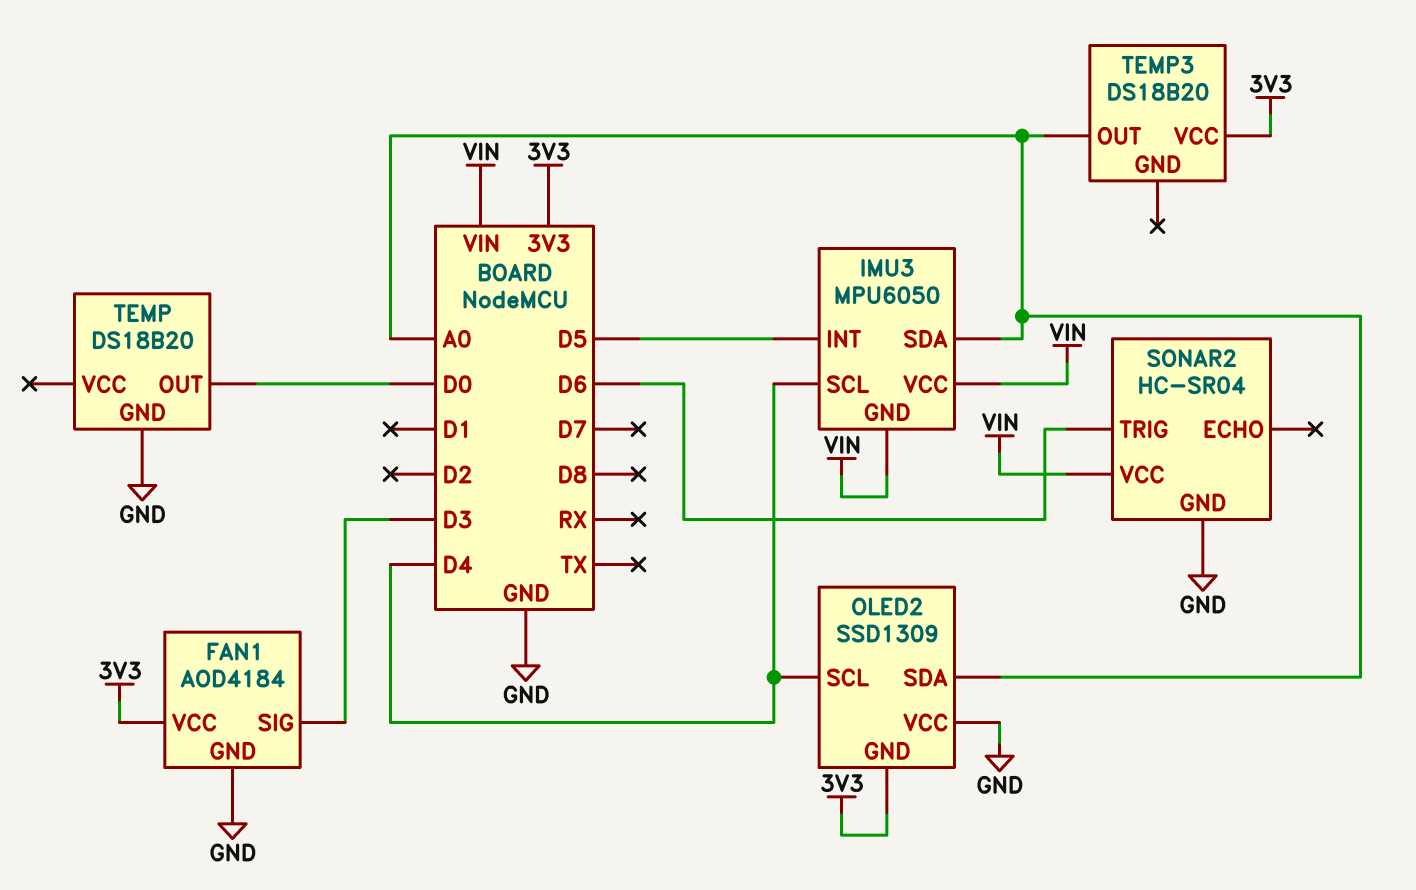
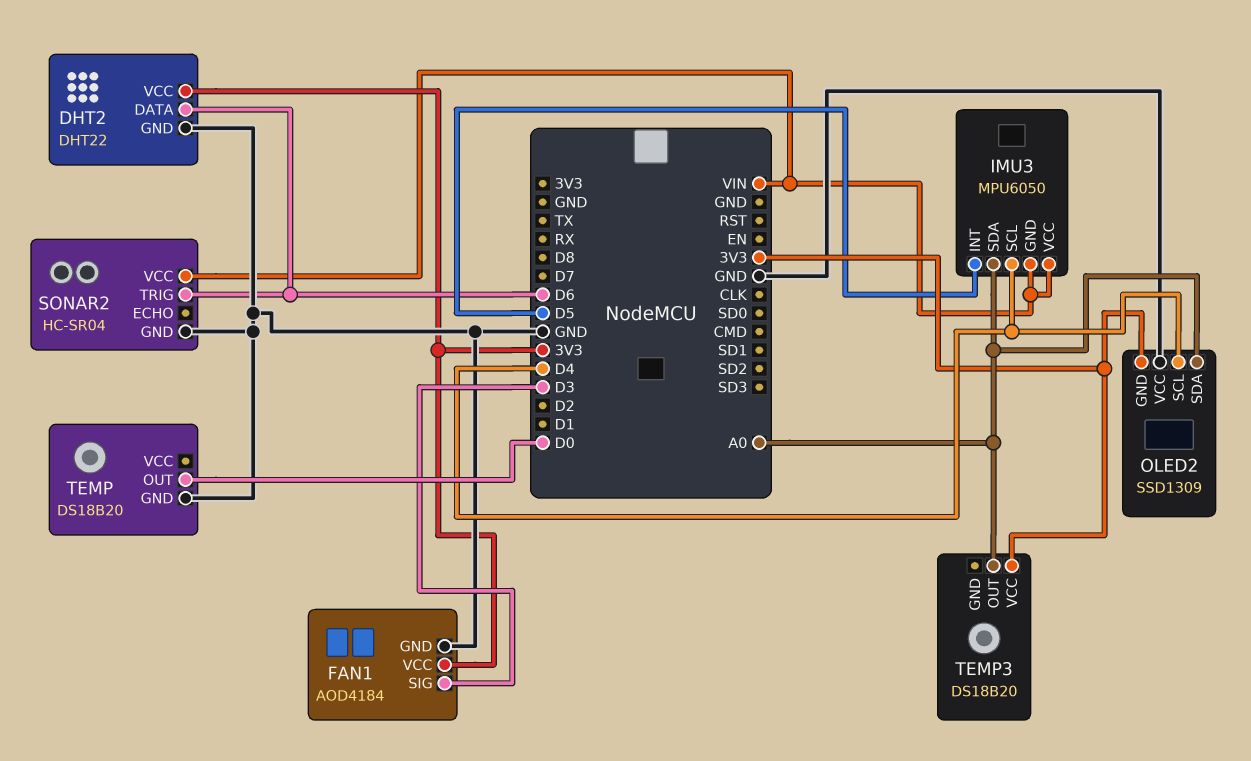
DHT2: none -> DHT22
DHT2 pin DATA: none -> D6
DHT2 pin GND: none -> GND
DHT2 pin VCC: none -> 3V3

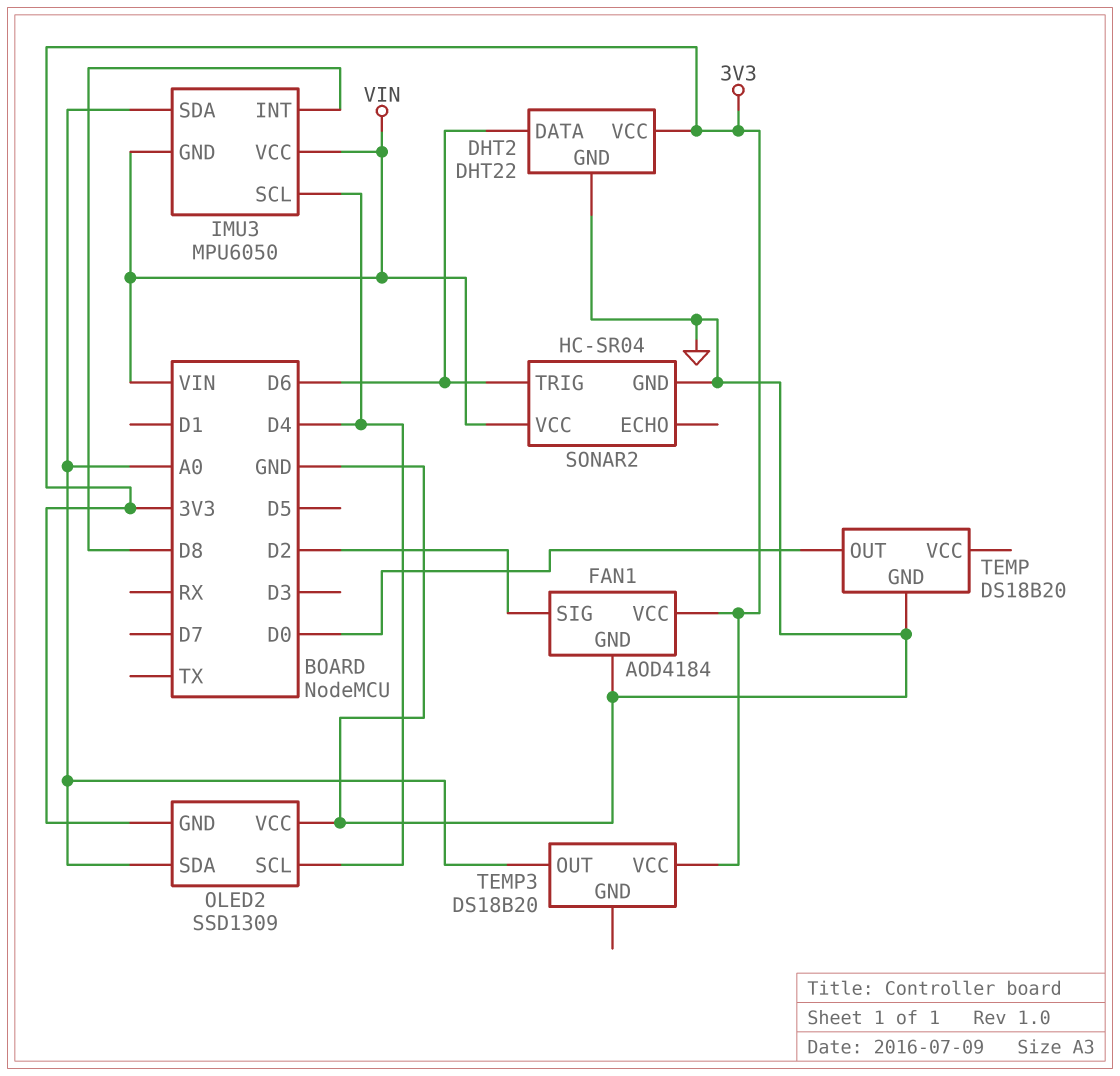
FAN1 pin SIG: D3 -> D2
IMU3 pin INT: D5 -> D8

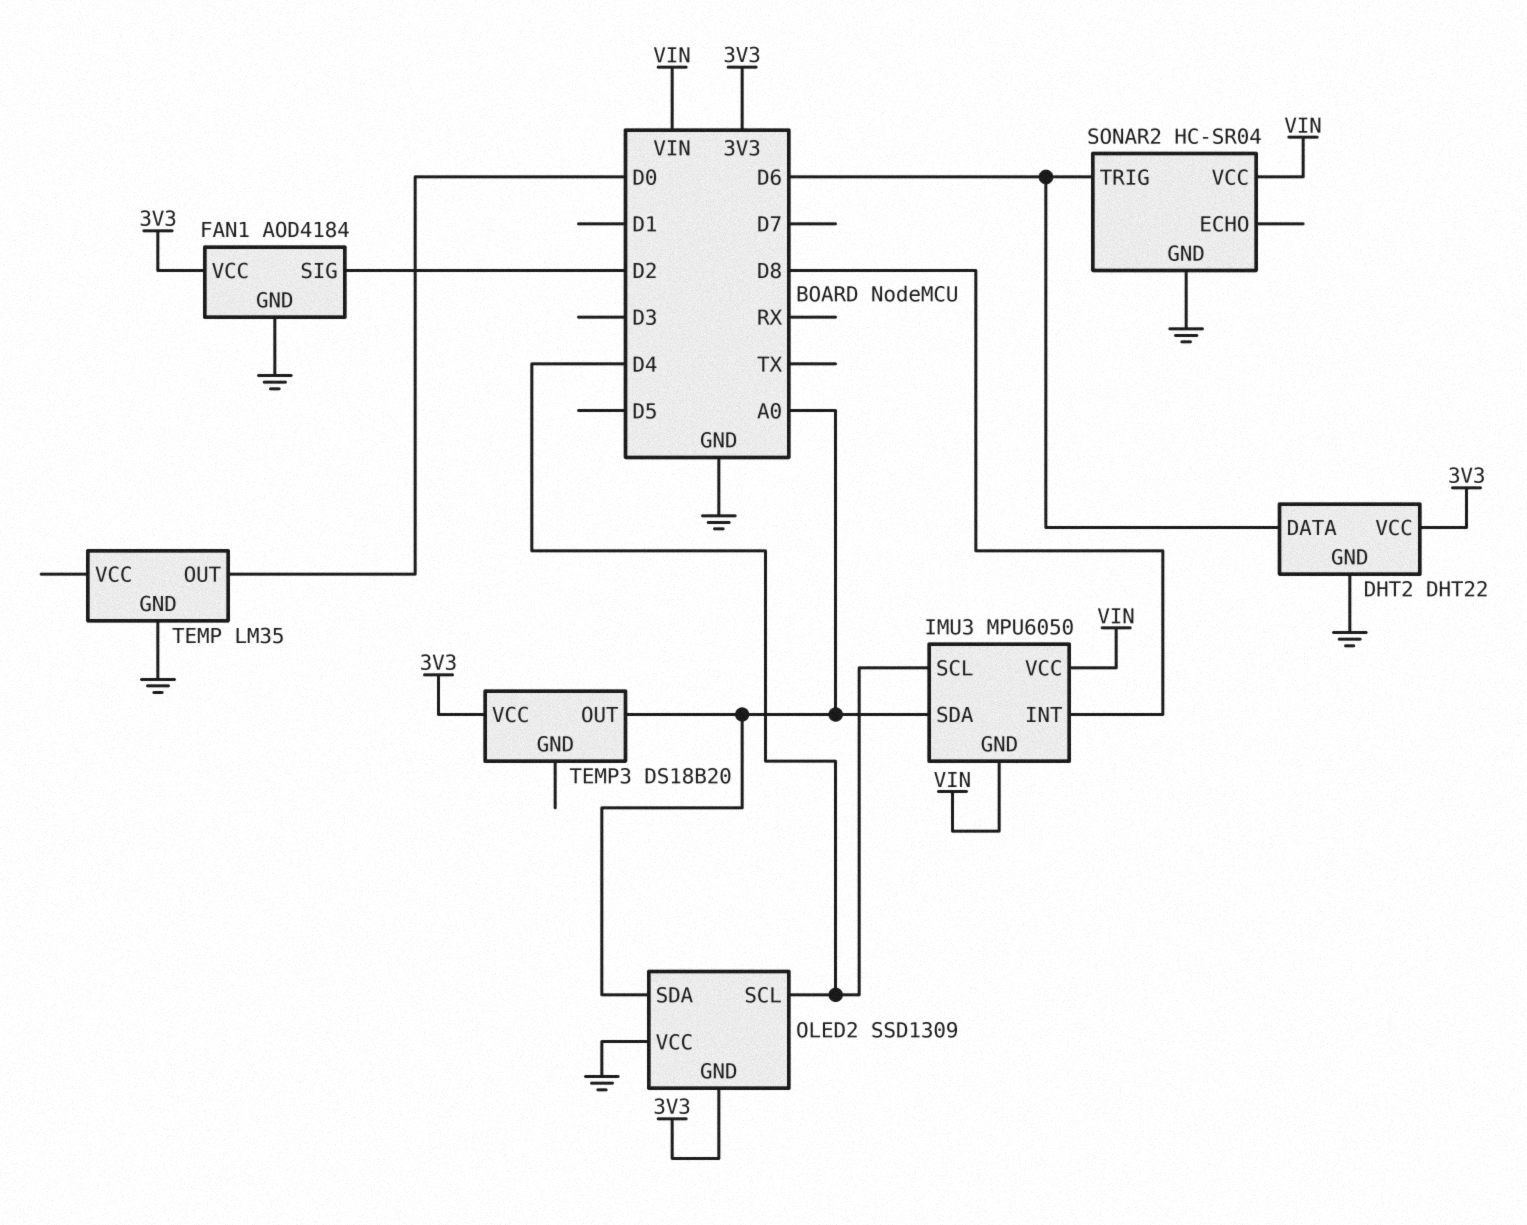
TEMP: DS18B20 -> LM35

